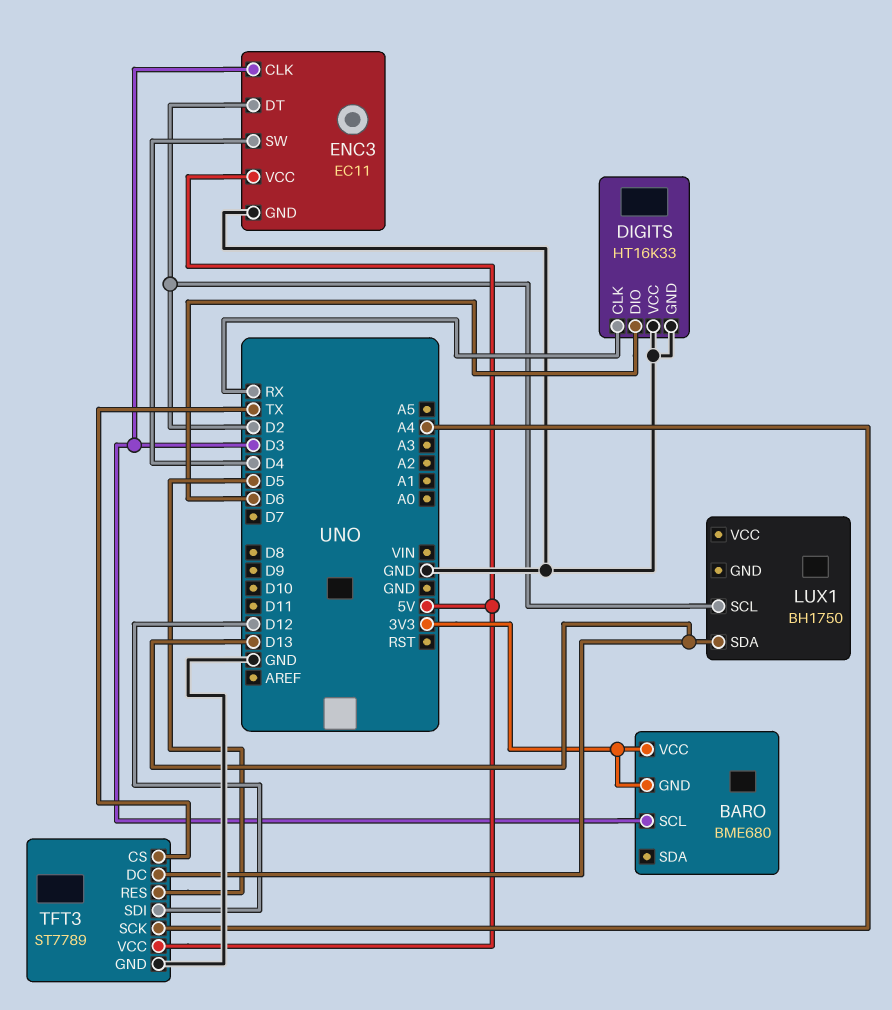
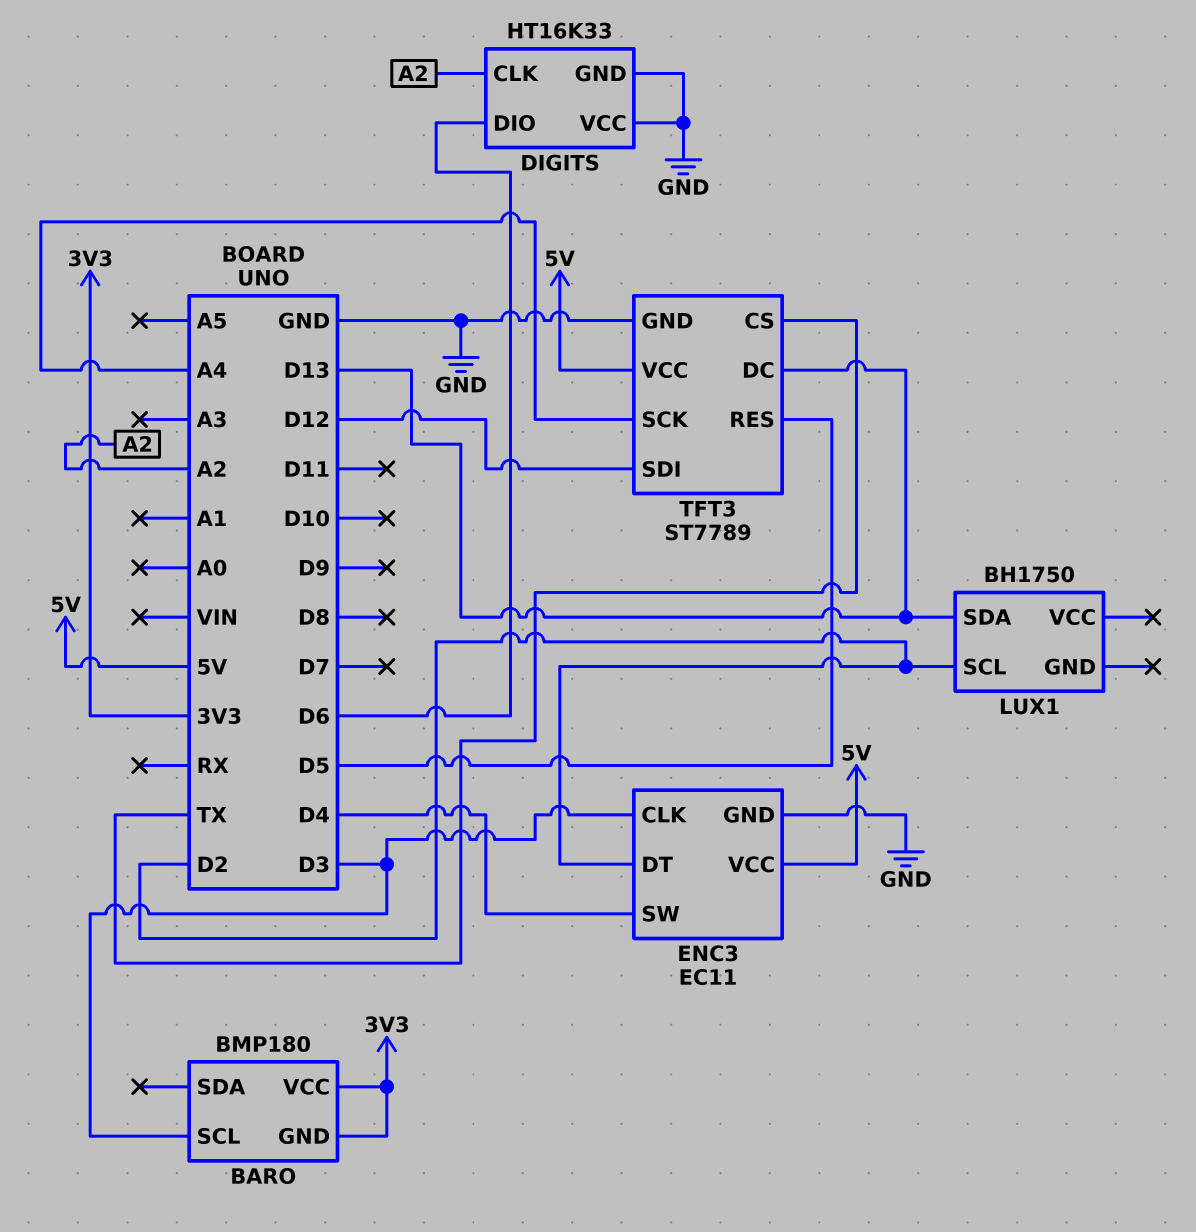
BARO: BME680 -> BMP180
DIGITS pin CLK: RX -> A2

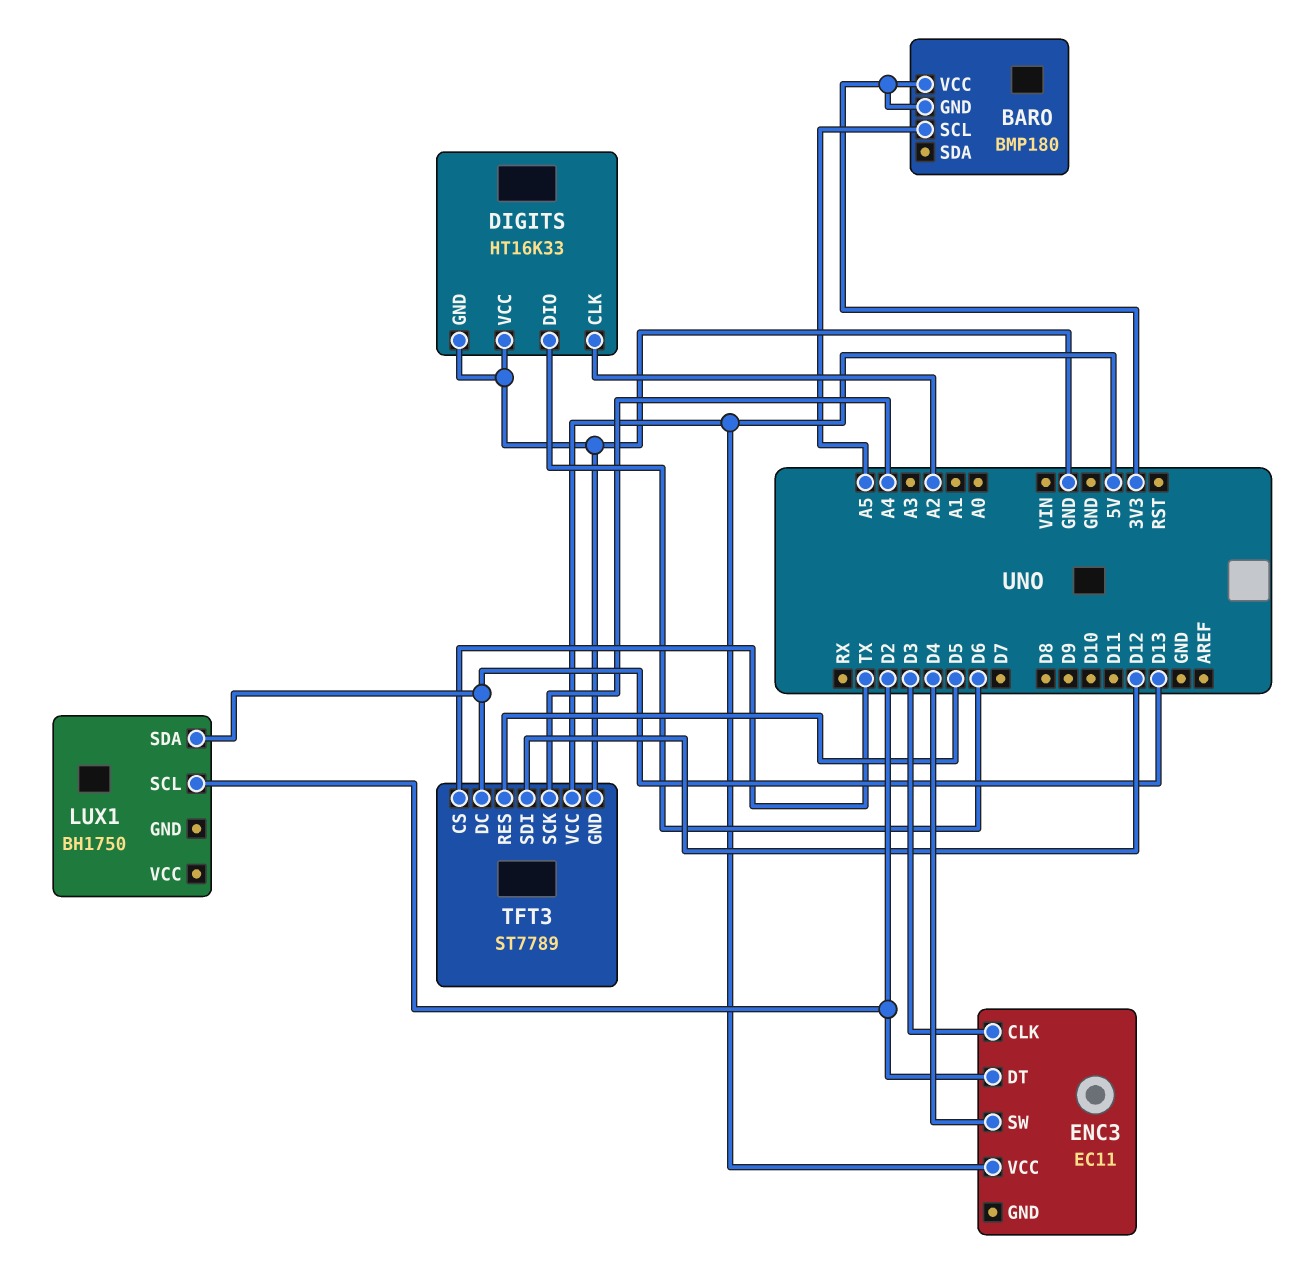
BARO pin SCL: D3 -> A5
ENC3 pin GND: GND -> none

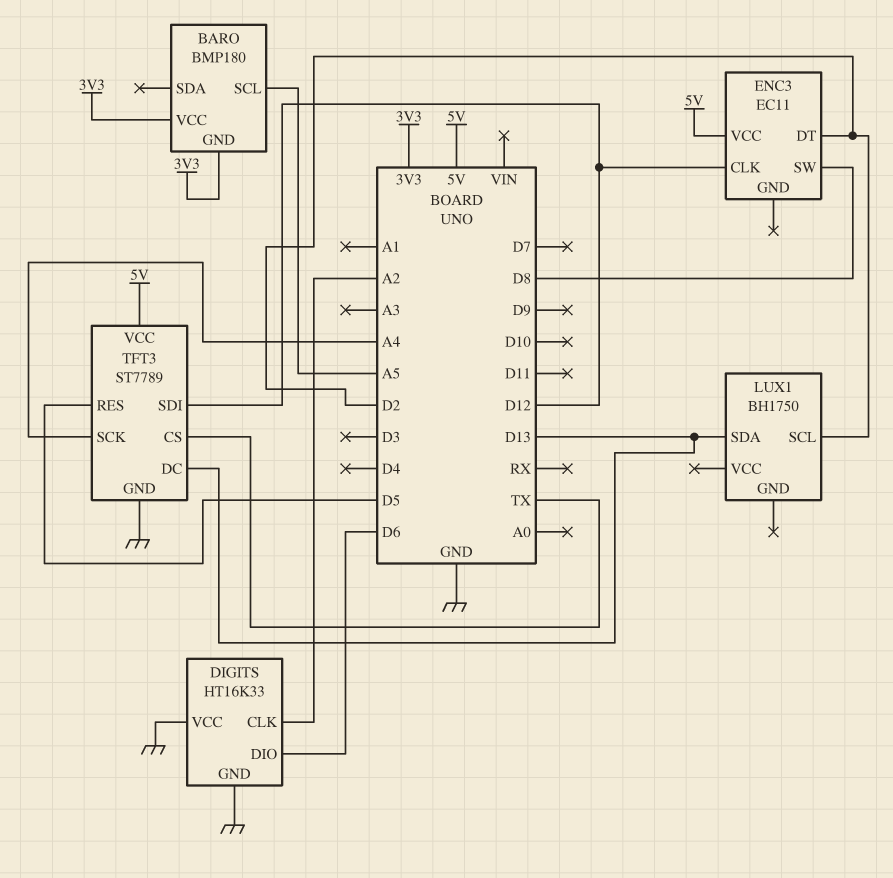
ENC3 pin CLK: D3 -> D12
ENC3 pin SW: D4 -> D8

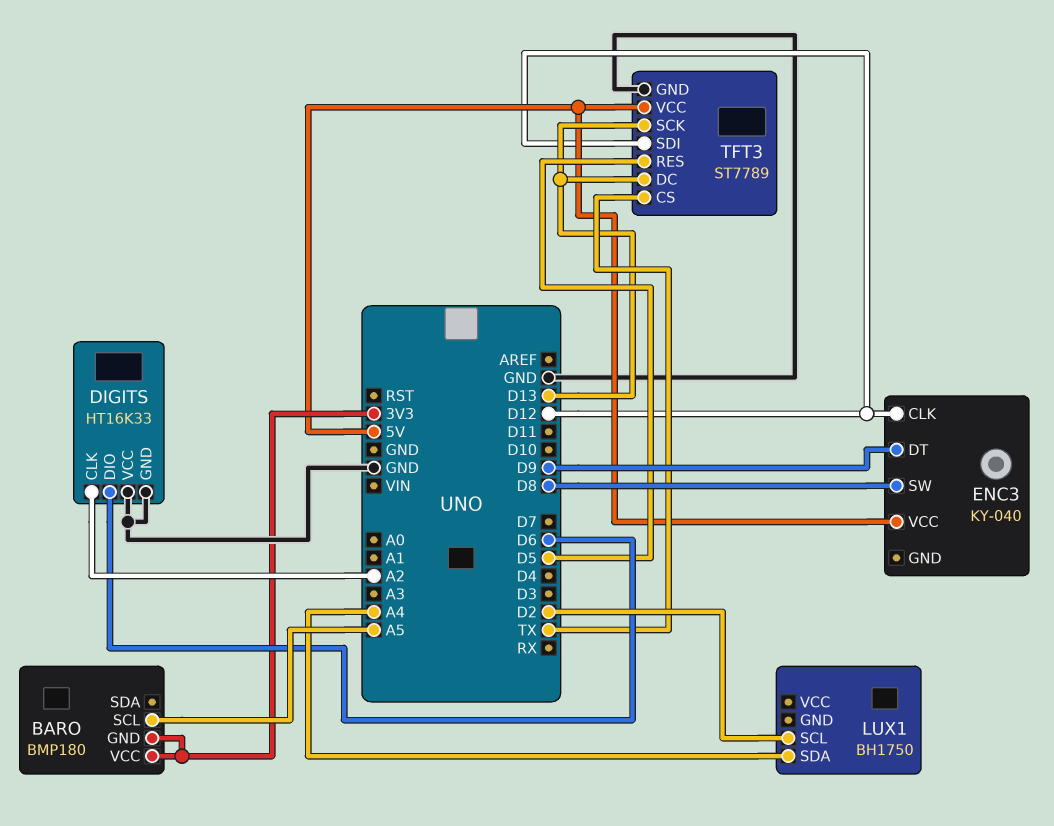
ENC3: EC11 -> KY-040
ENC3 pin DT: D2 -> D9
LUX1 pin SDA: D13 -> A4
TFT3 pin SCK: A4 -> D13

